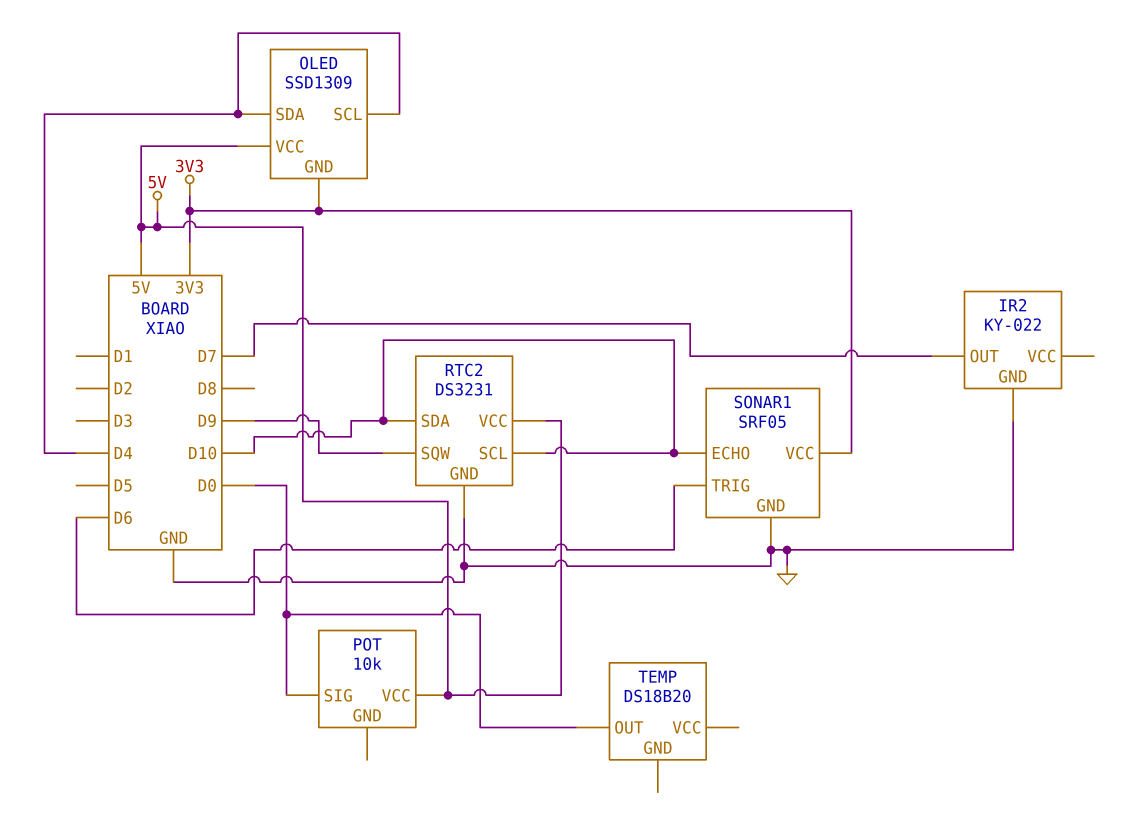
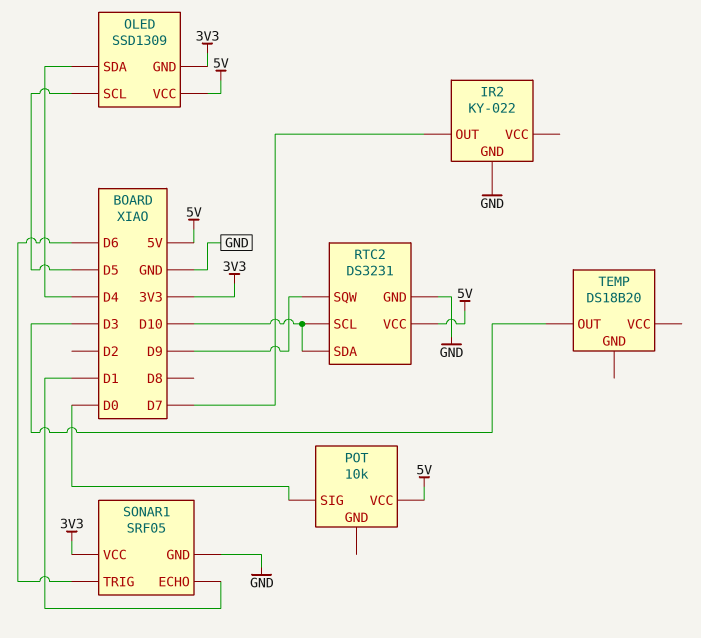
OLED pin SCL: D4 -> D5
SONAR1 pin ECHO: D10 -> D1
TEMP pin OUT: D0 -> D3

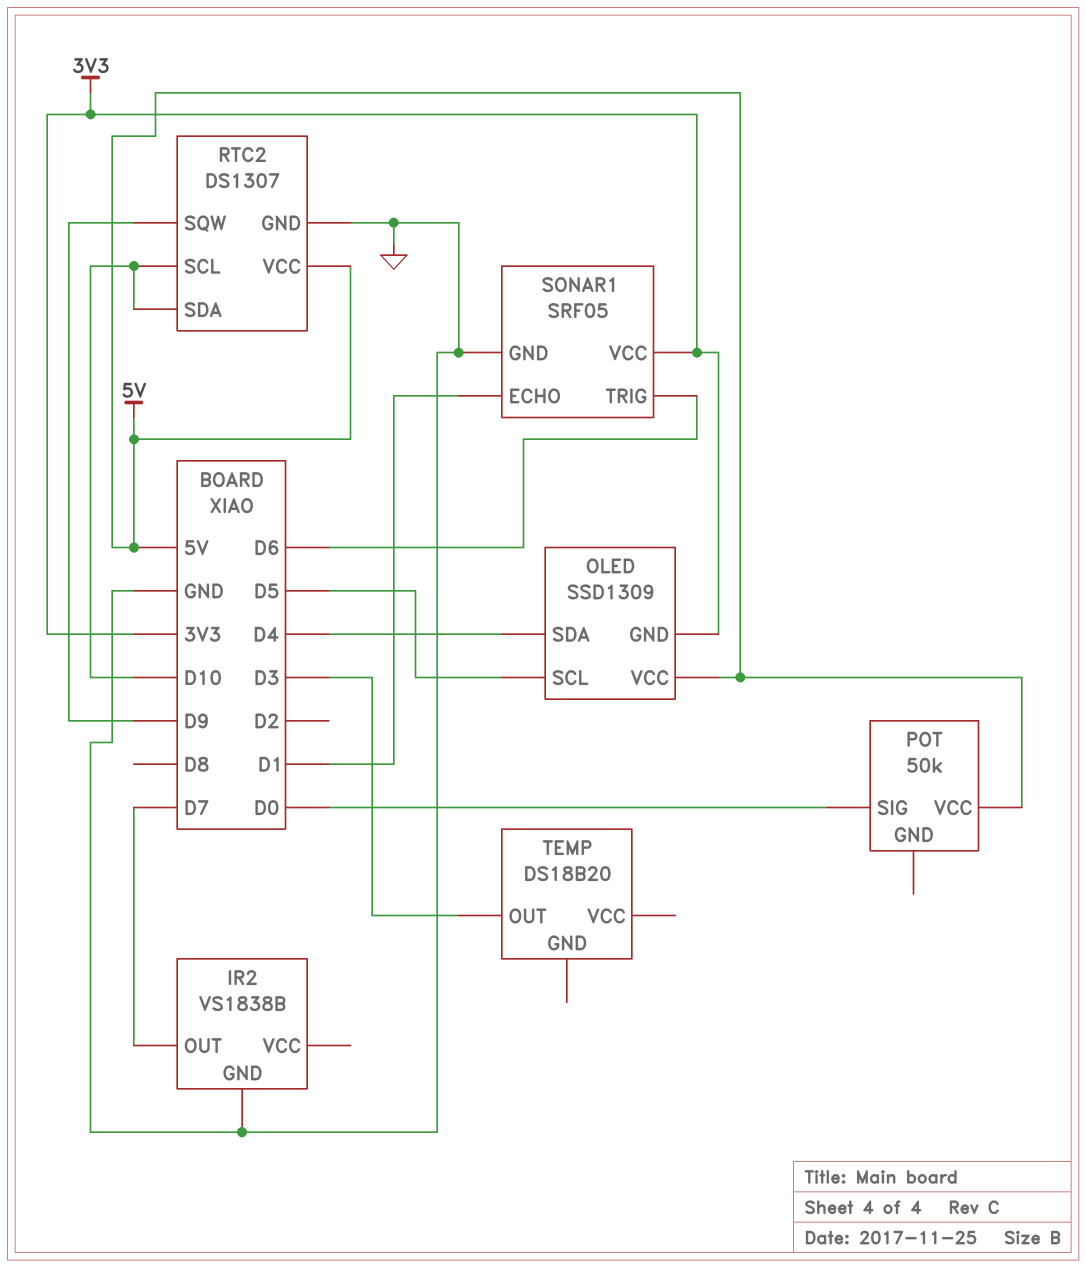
IR2: KY-022 -> VS1838B
POT: 10k -> 50k
RTC2: DS3231 -> DS1307

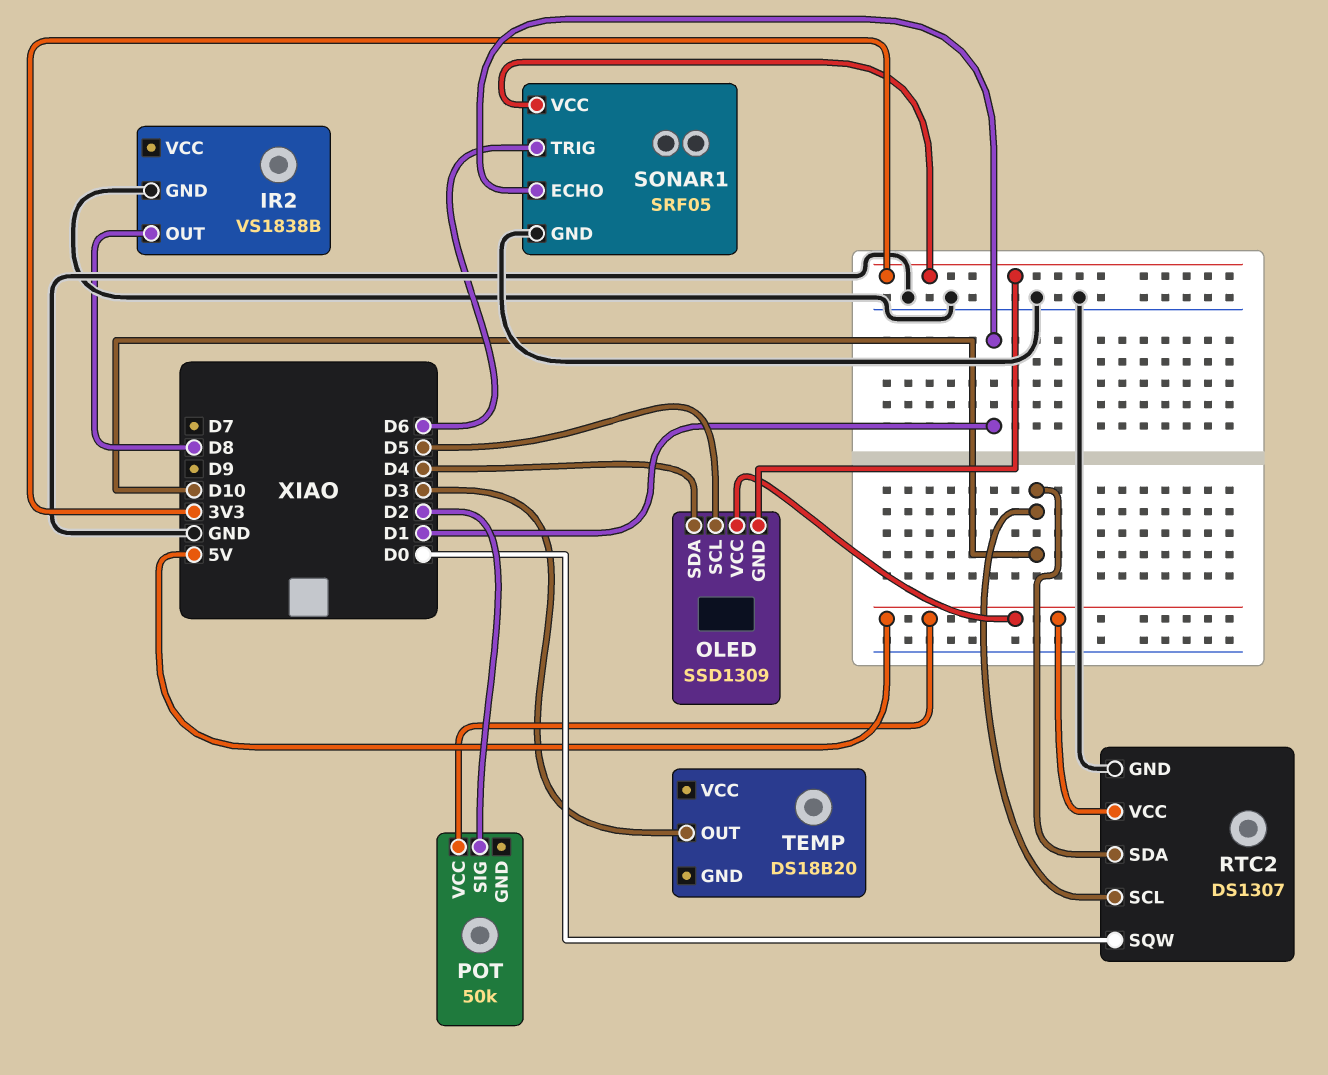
IR2 pin OUT: D7 -> D8
POT pin SIG: D0 -> D2
RTC2 pin SQW: D9 -> D0

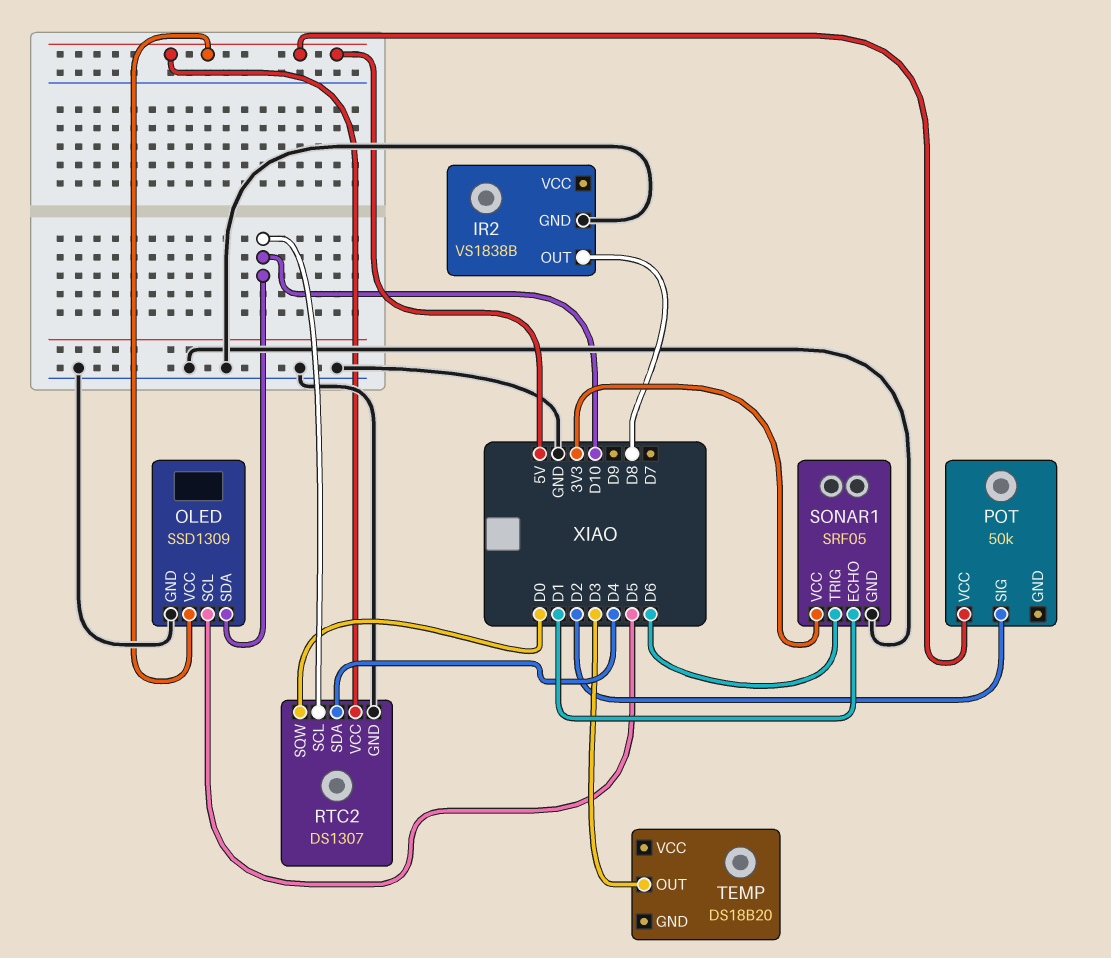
OLED pin GND: 3V3 -> GND
OLED pin SDA: D4 -> D10
RTC2 pin SDA: D10 -> D4

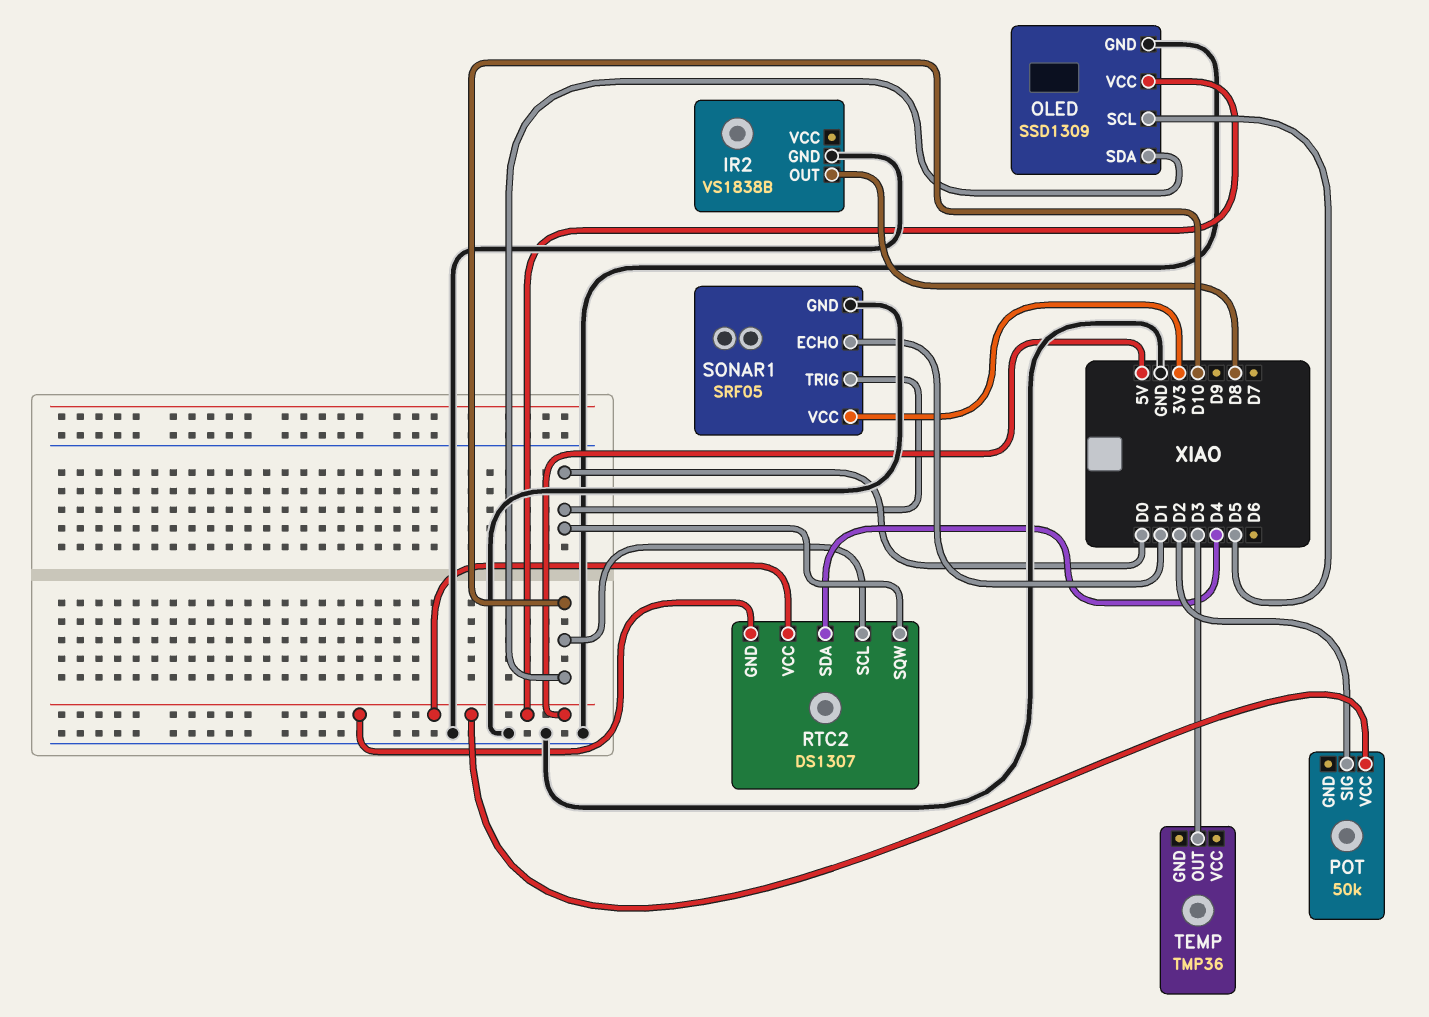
RTC2 pin GND: GND -> 5V
SONAR1 pin TRIG: D6 -> D0
TEMP: DS18B20 -> TMP36

